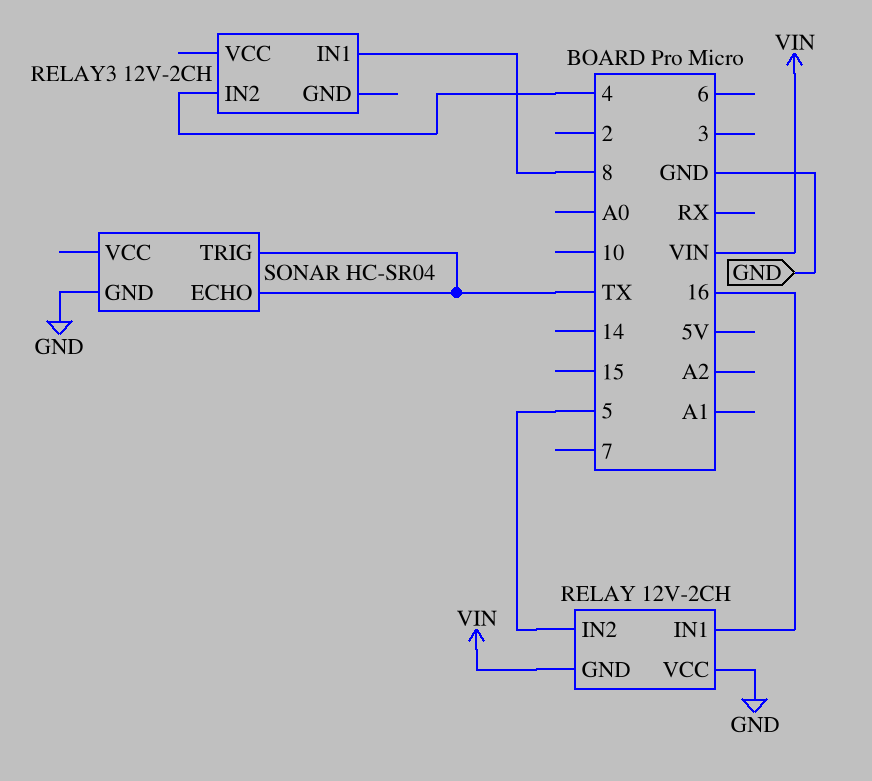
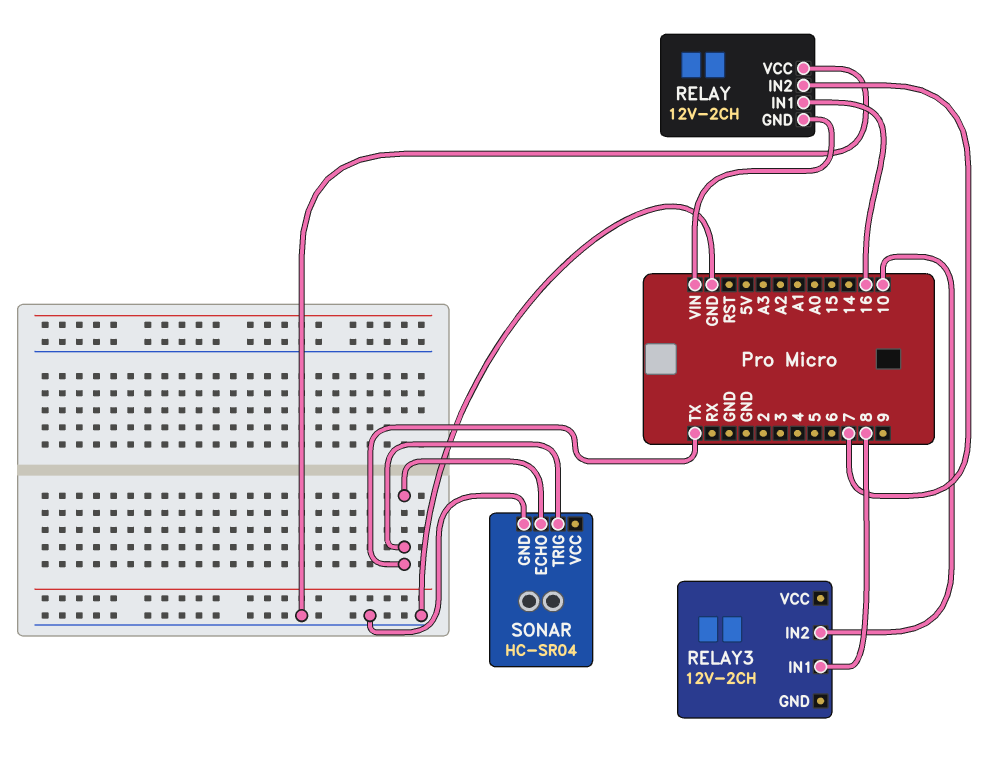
RELAY pin IN2: 5 -> 7
RELAY3 pin IN2: 4 -> 10

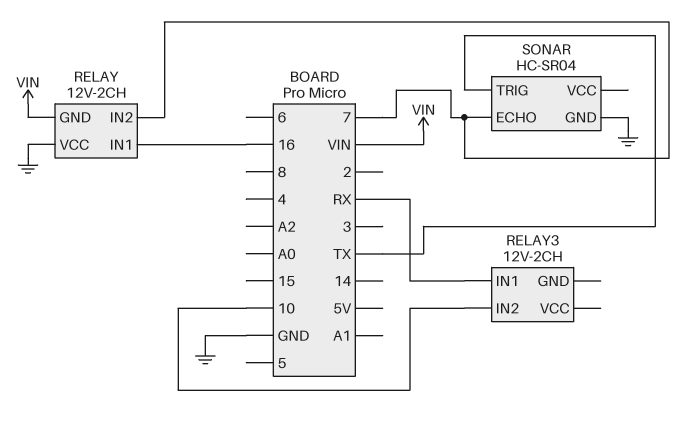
RELAY3 pin IN1: 8 -> RX
SONAR pin ECHO: TX -> 7

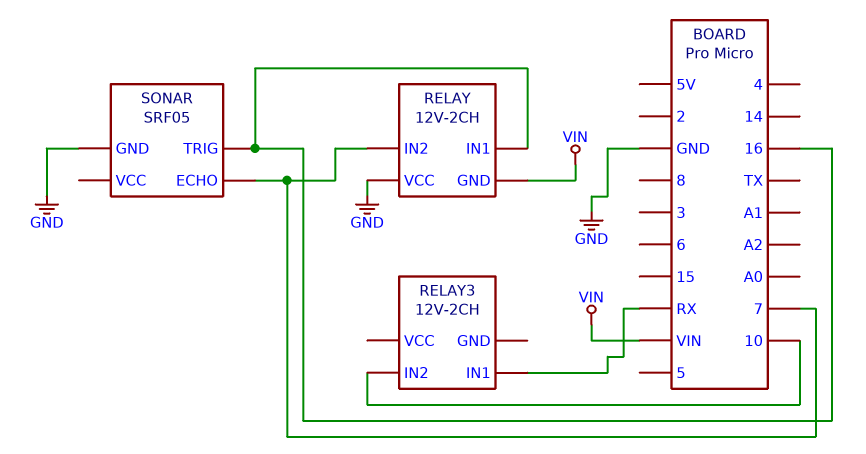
SONAR: HC-SR04 -> SRF05
SONAR pin TRIG: TX -> 16

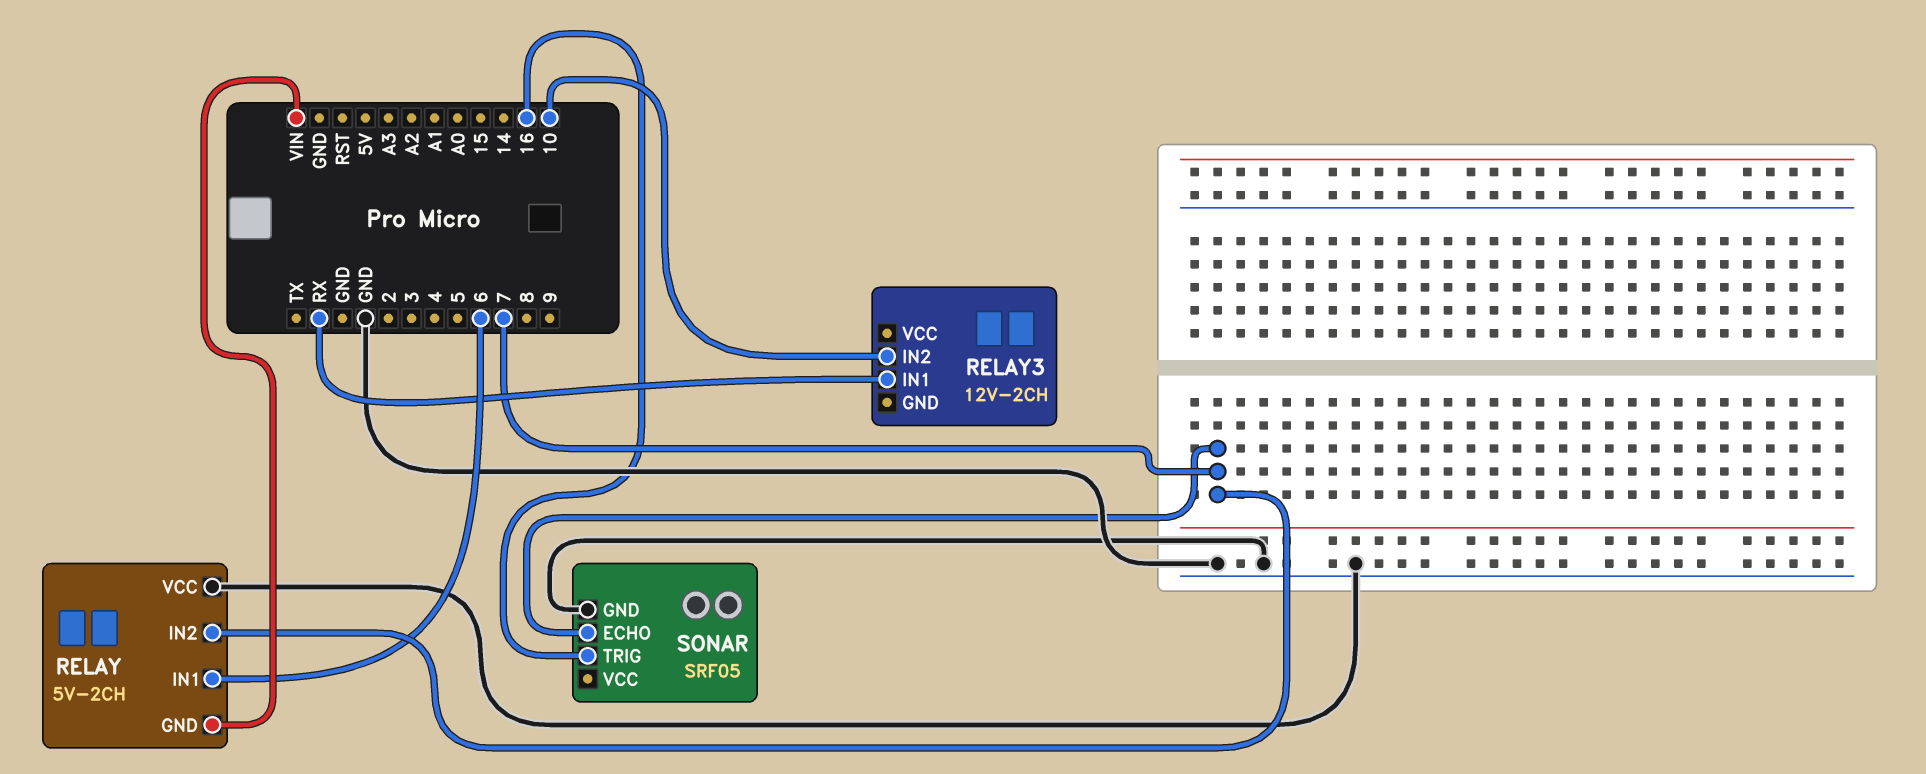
RELAY: 12V-2CH -> 5V-2CH
RELAY pin IN1: 16 -> 6

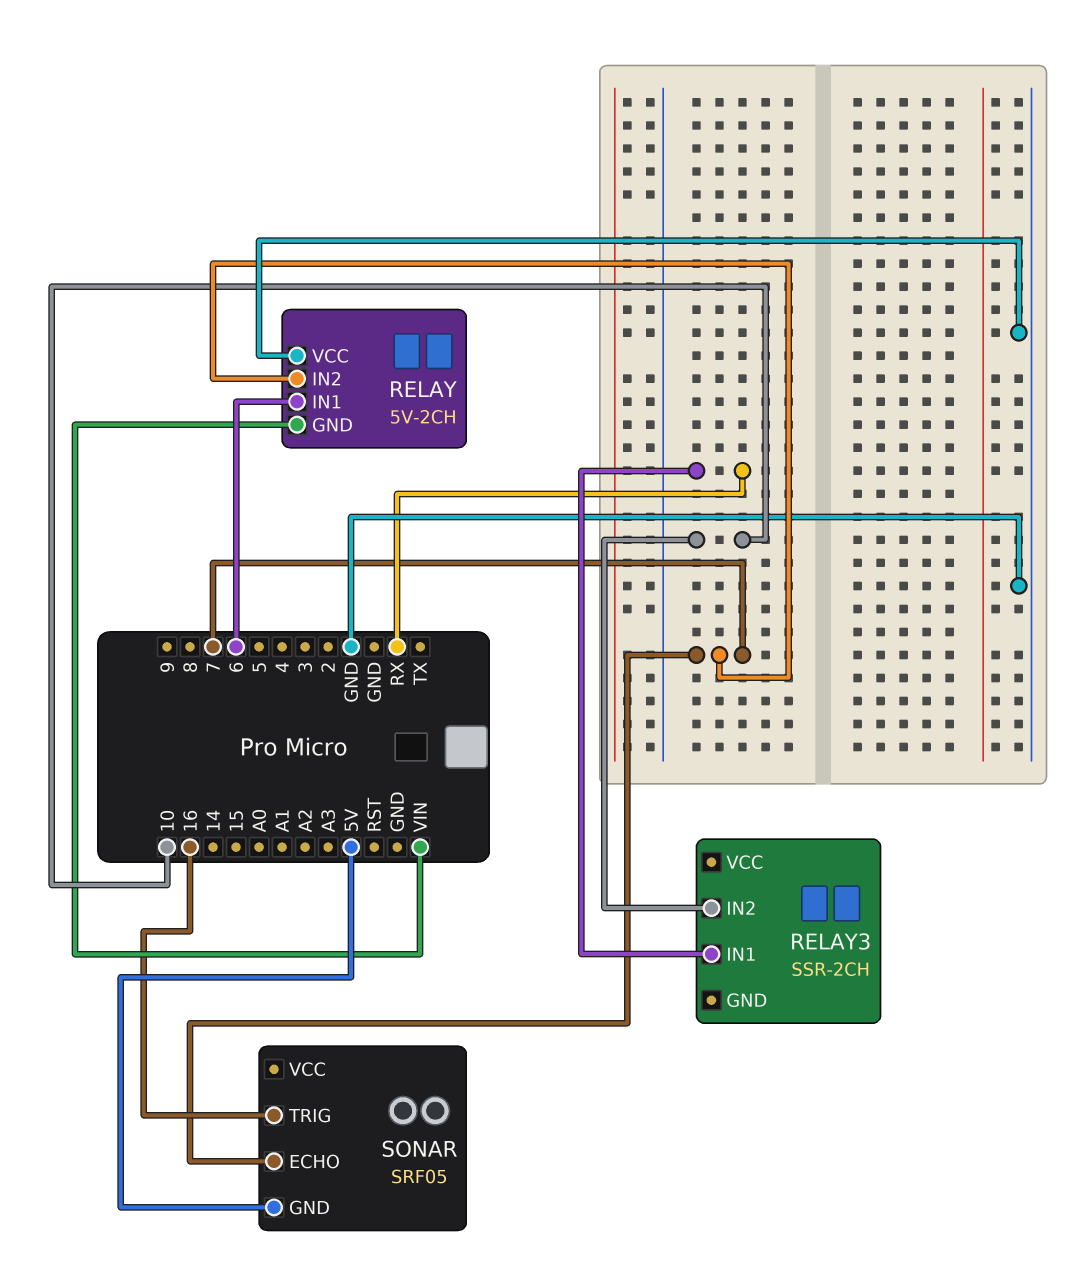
RELAY3: 12V-2CH -> SSR-2CH
SONAR pin GND: GND -> 5V

